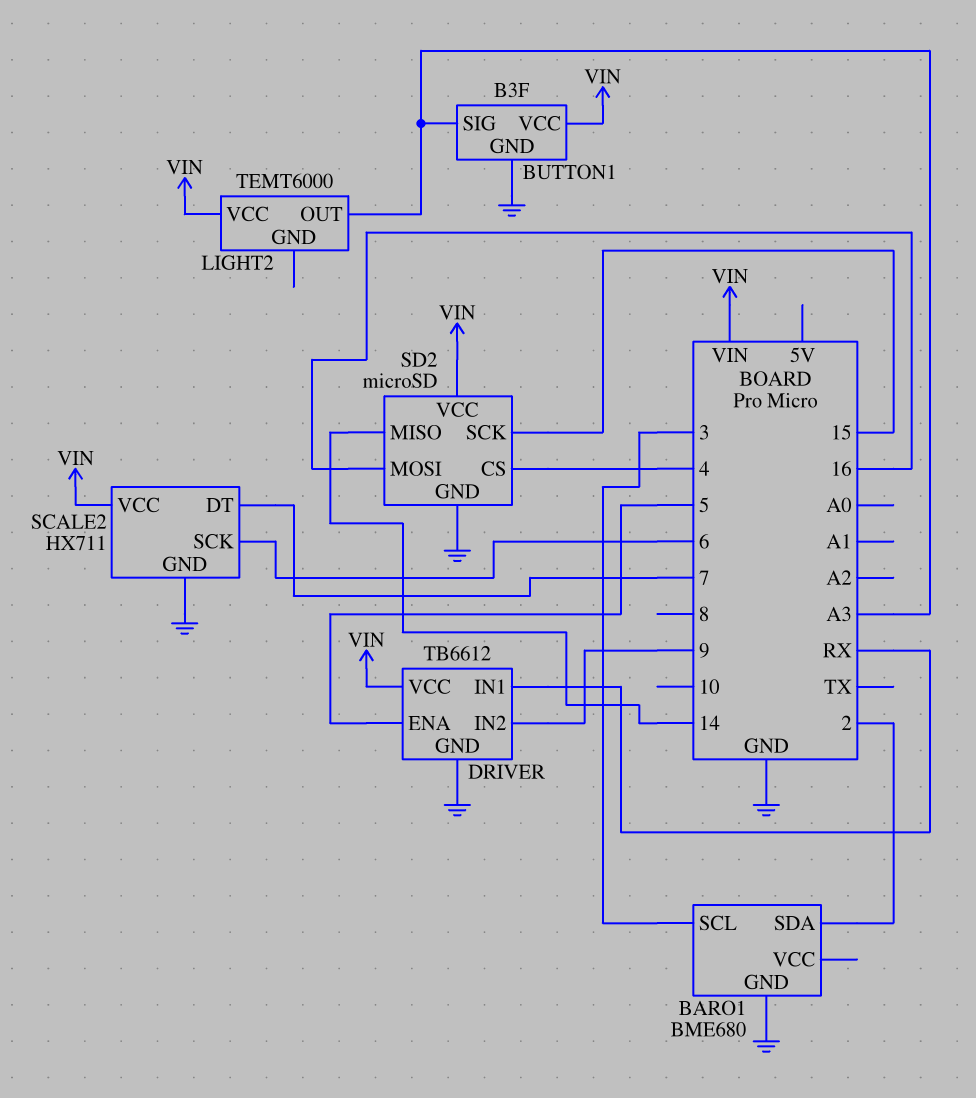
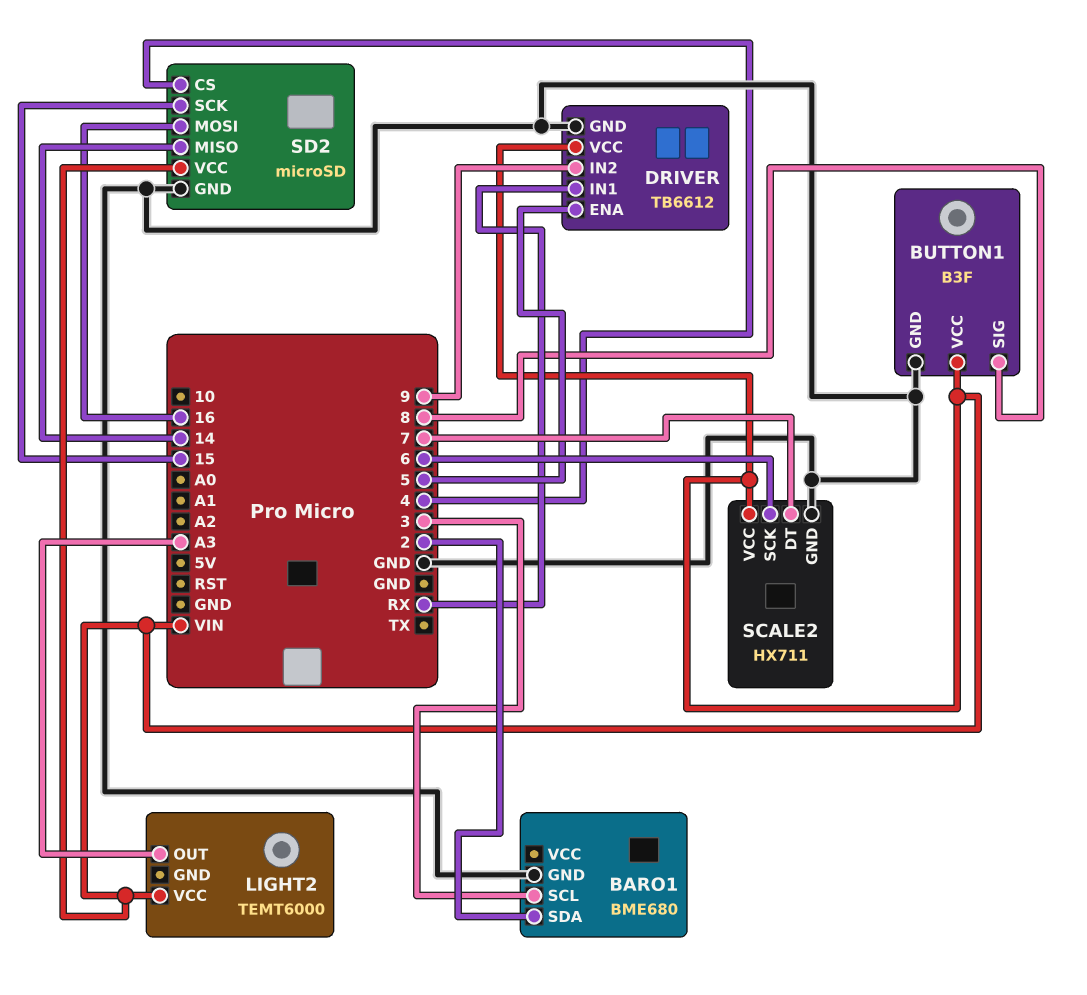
BUTTON1 pin SIG: A3 -> 8

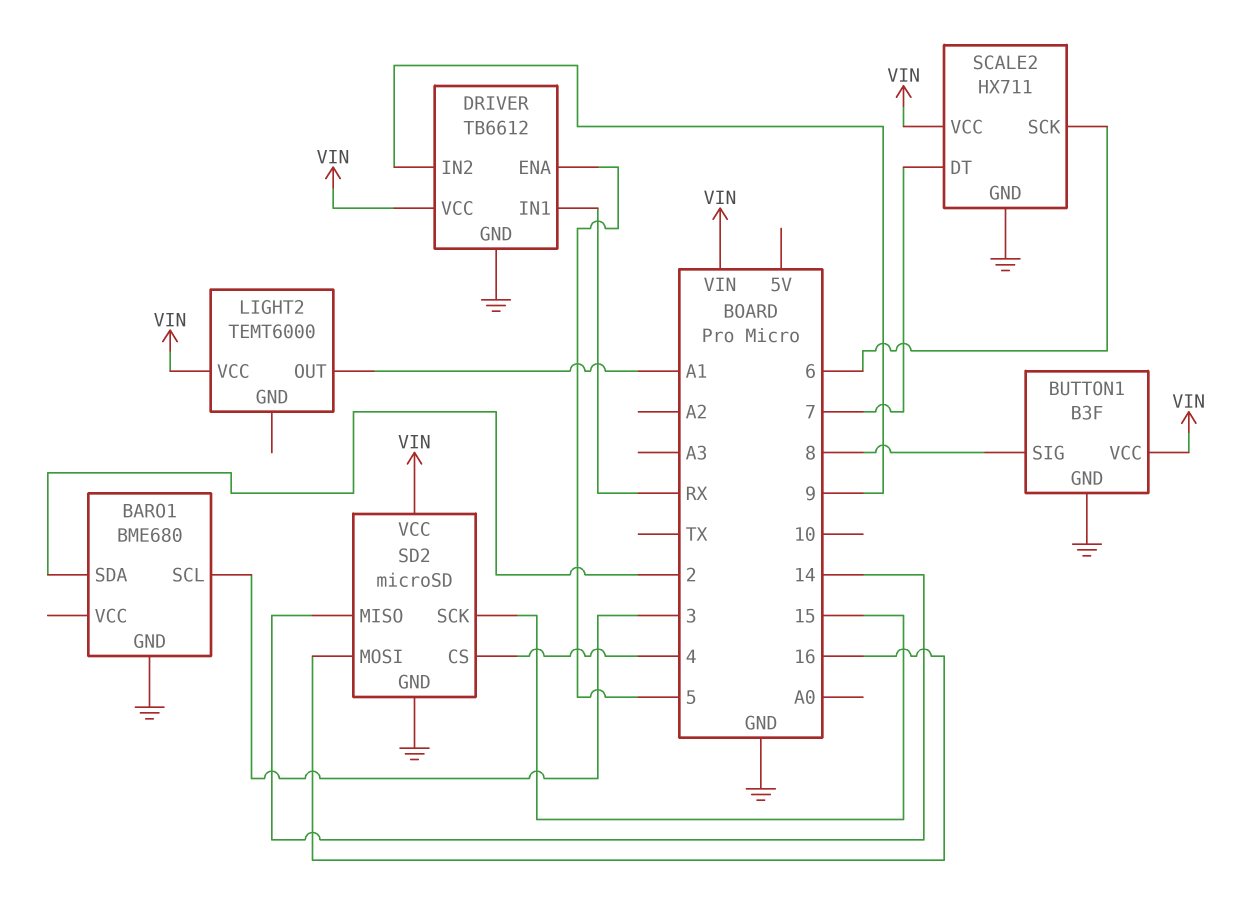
LIGHT2 pin OUT: A3 -> A1

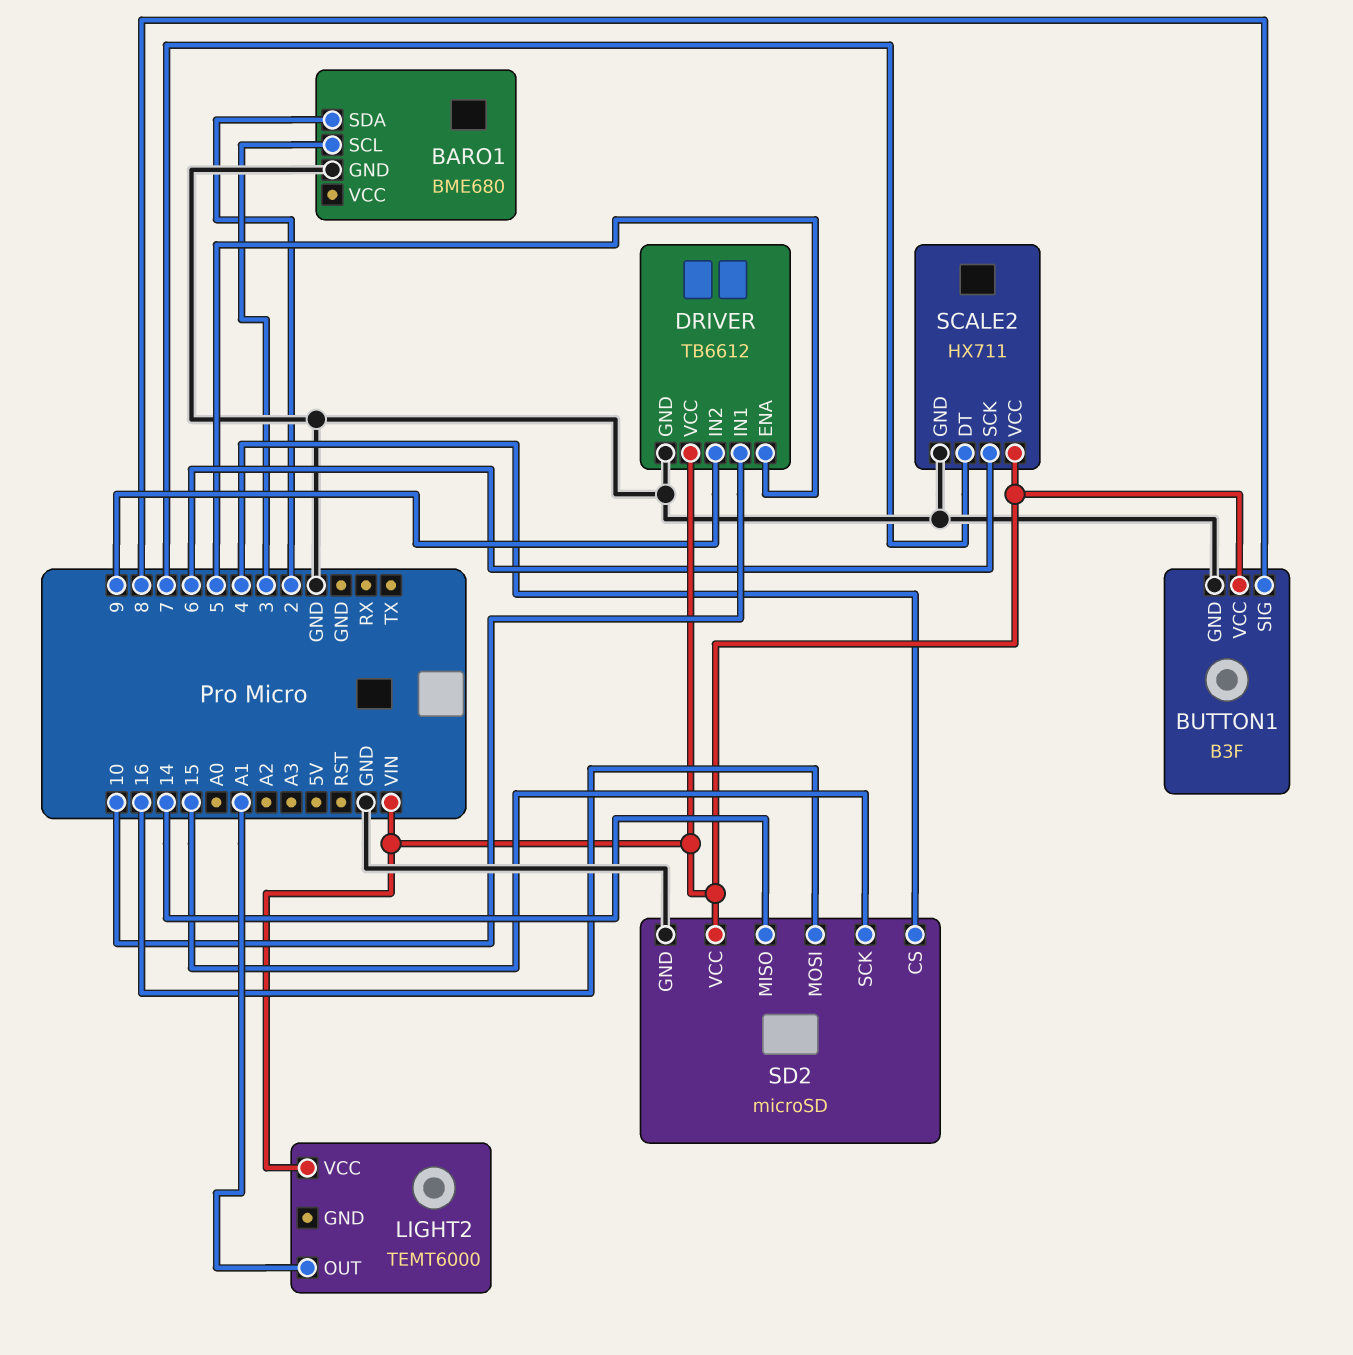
DRIVER pin IN1: RX -> 10

